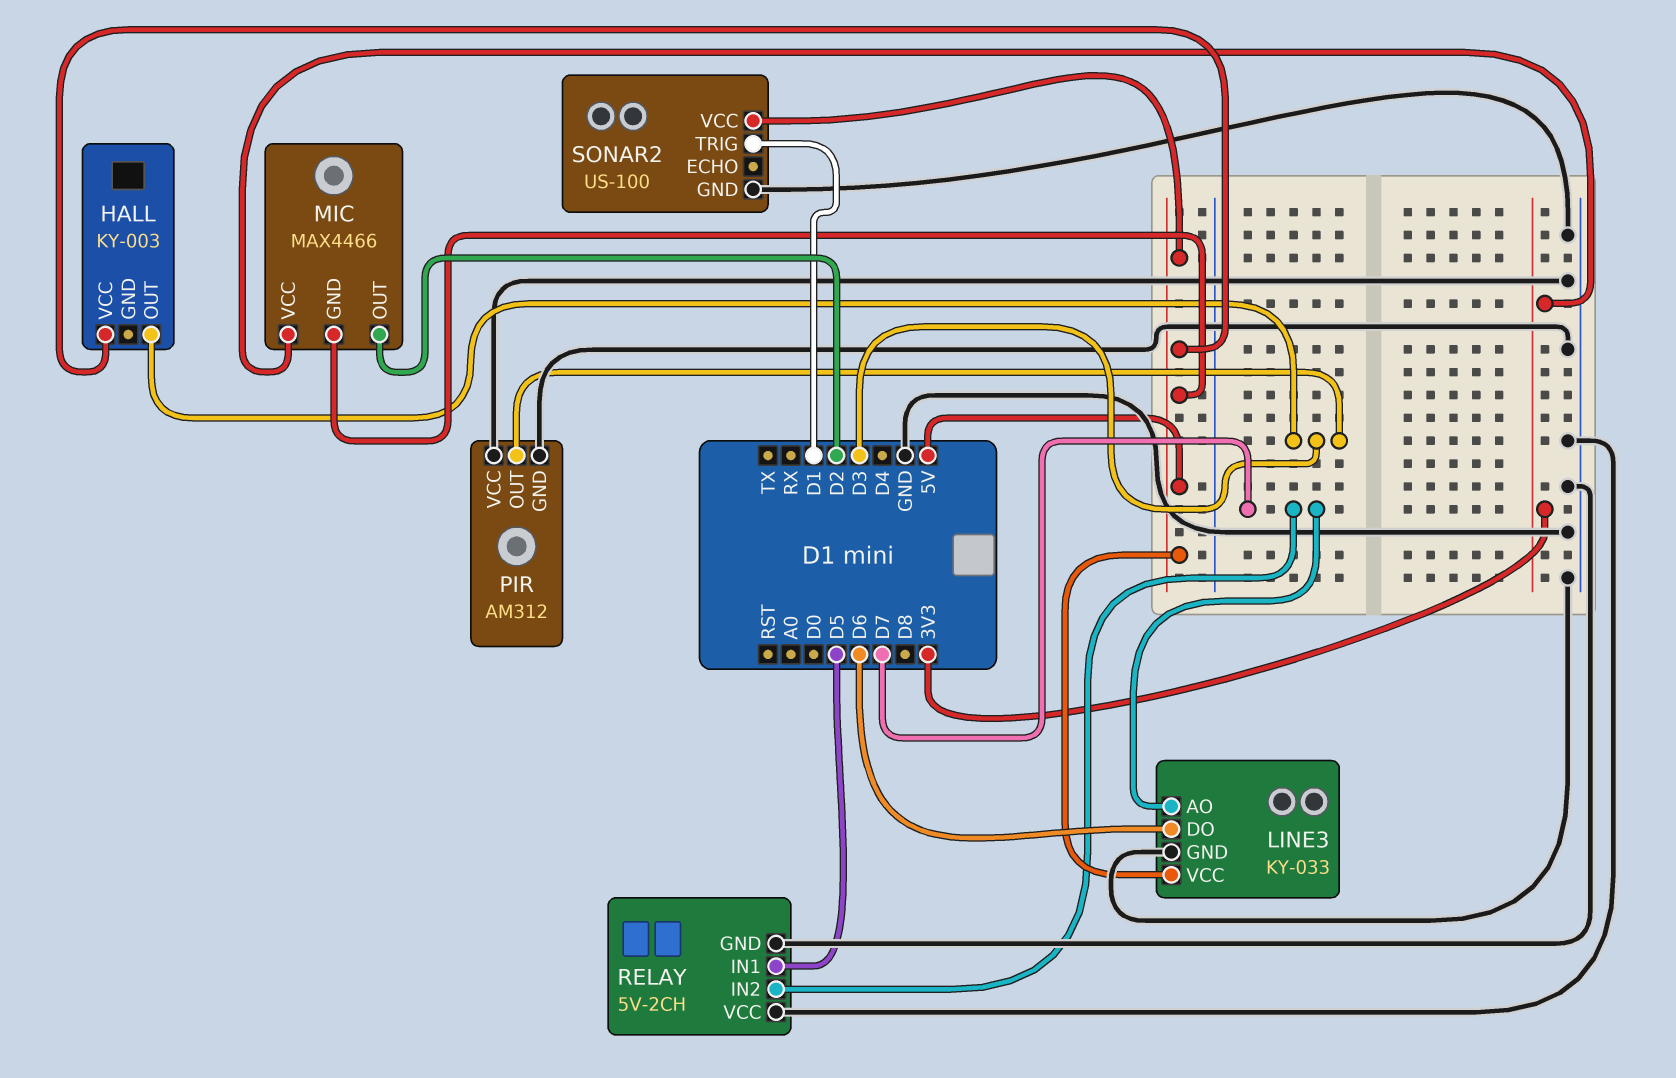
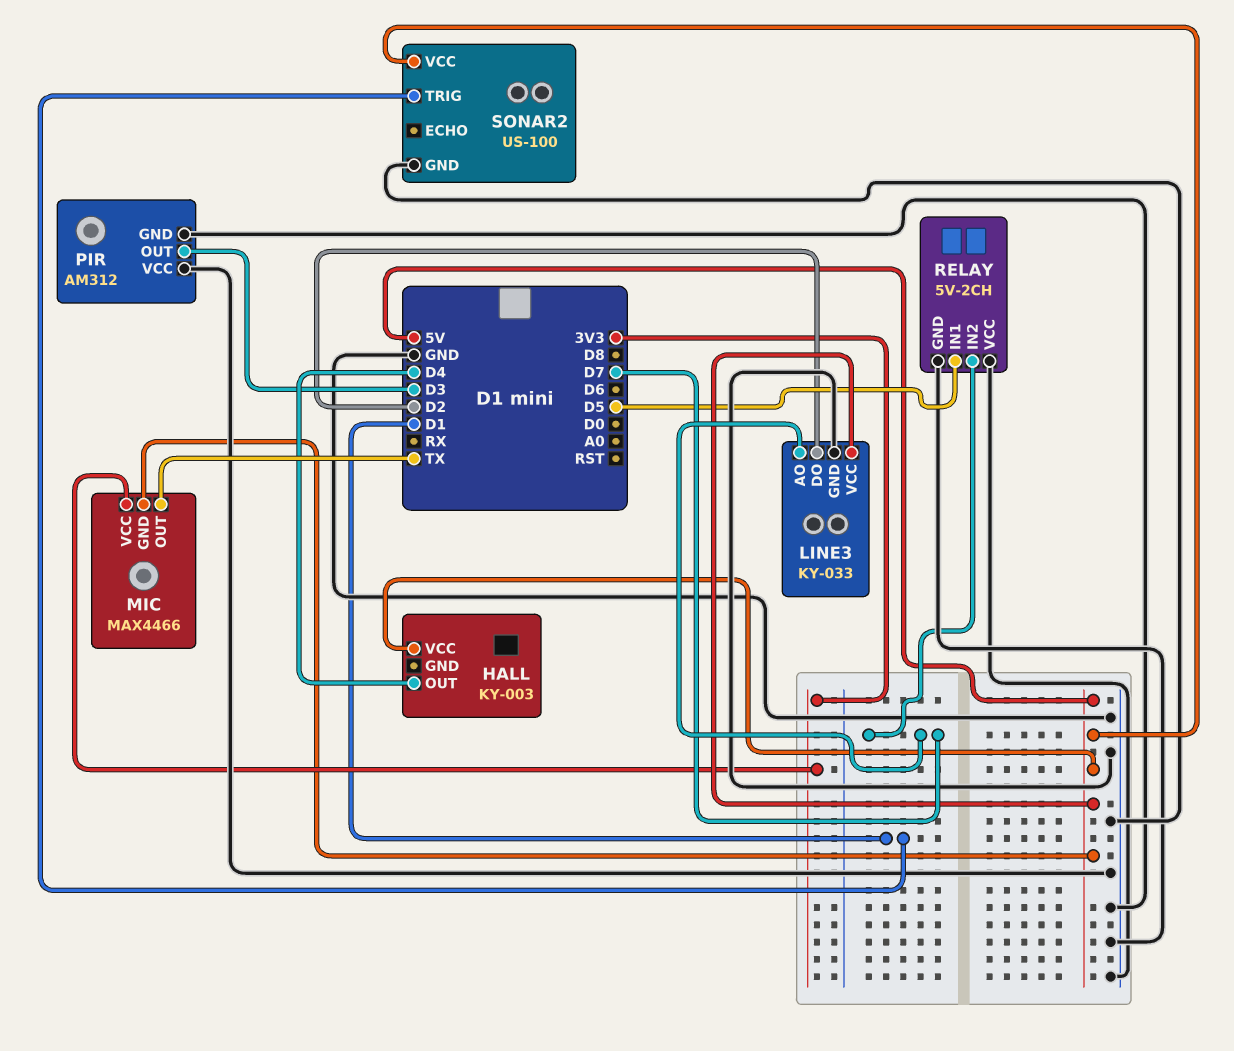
HALL pin OUT: D3 -> D4
LINE3 pin DO: D6 -> D2
MIC pin OUT: D2 -> TX

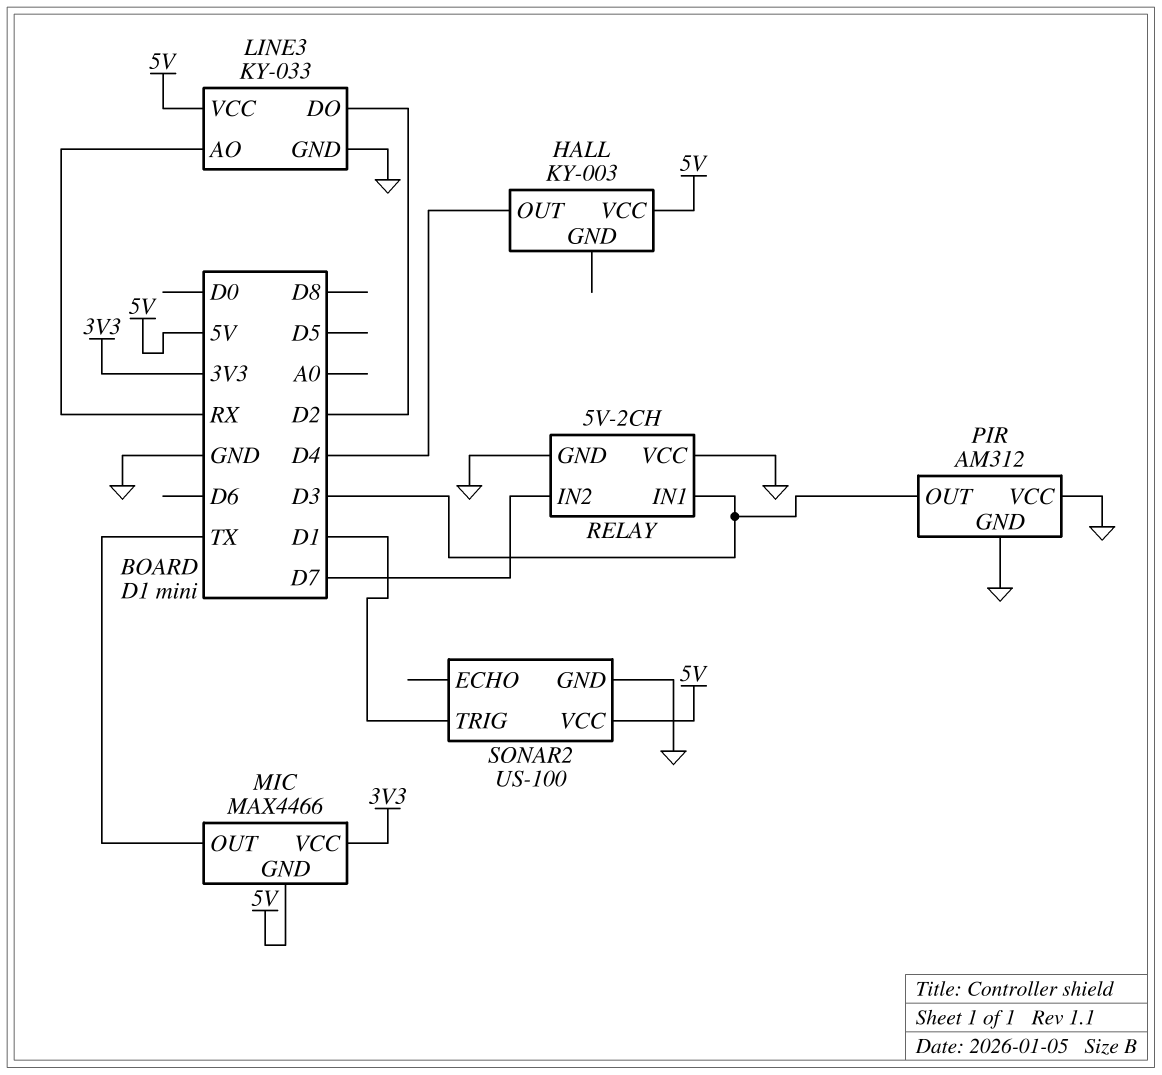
LINE3 pin AO: D7 -> RX
RELAY pin IN1: D5 -> D3

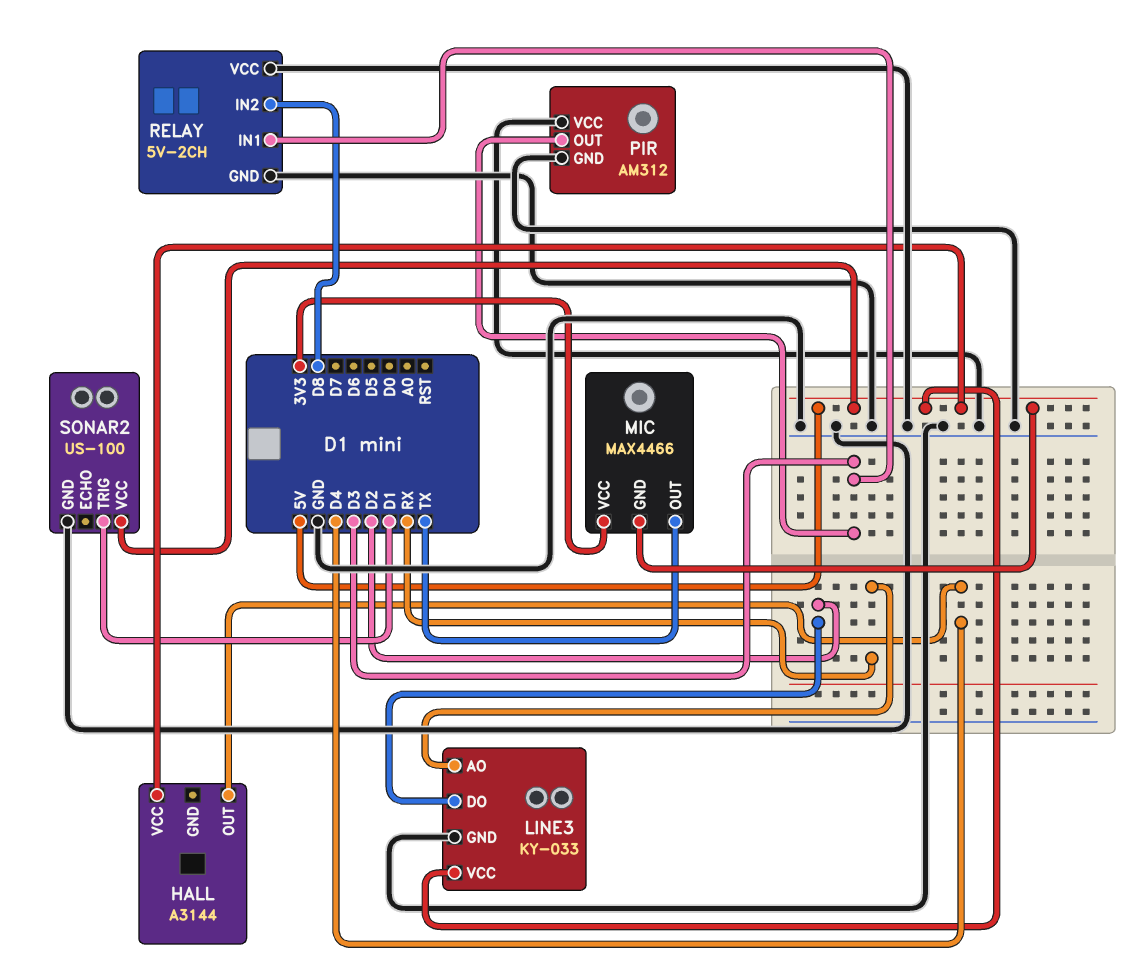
HALL: KY-003 -> A3144
RELAY pin IN2: D7 -> D8

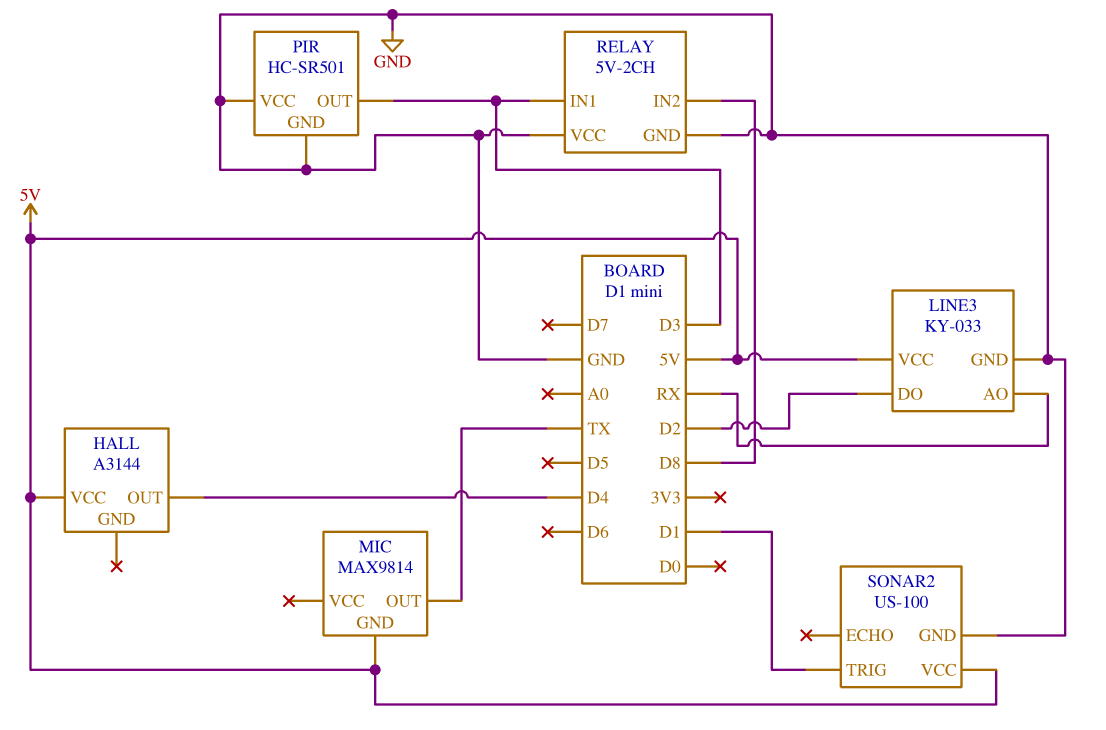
MIC: MAX4466 -> MAX9814
MIC pin VCC: 3V3 -> none
PIR: AM312 -> HC-SR501

